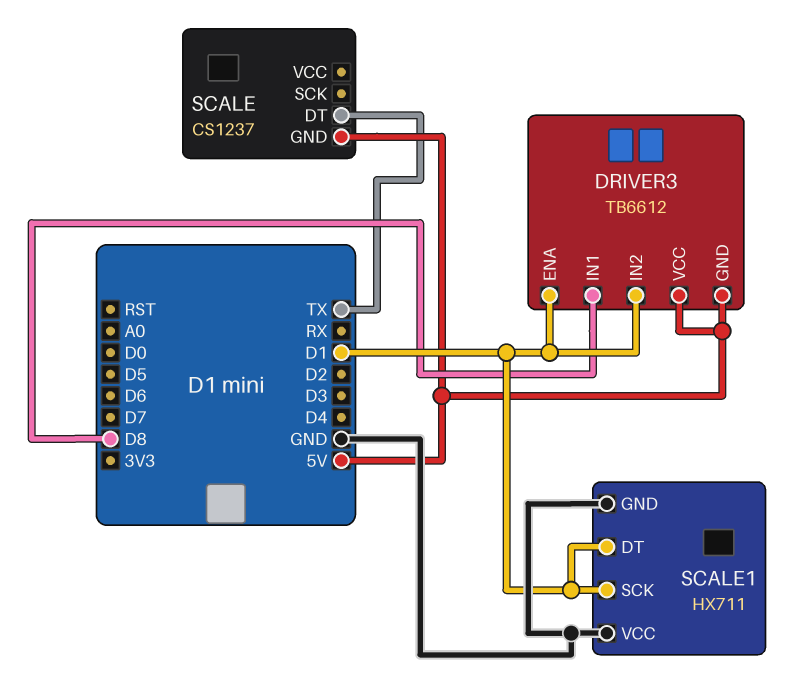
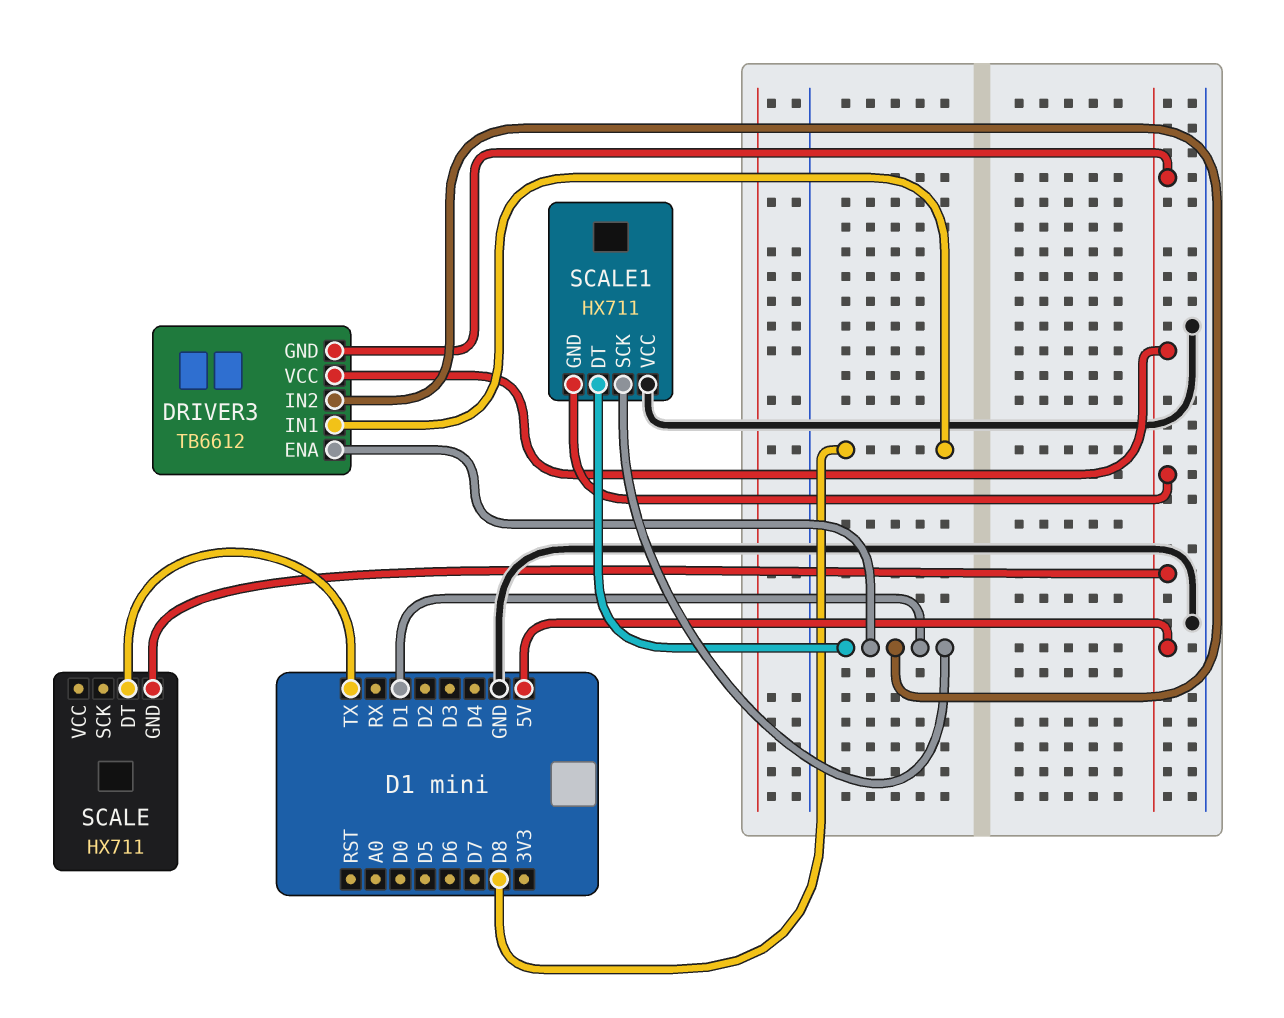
SCALE: CS1237 -> HX711
SCALE1 pin GND: GND -> 5V

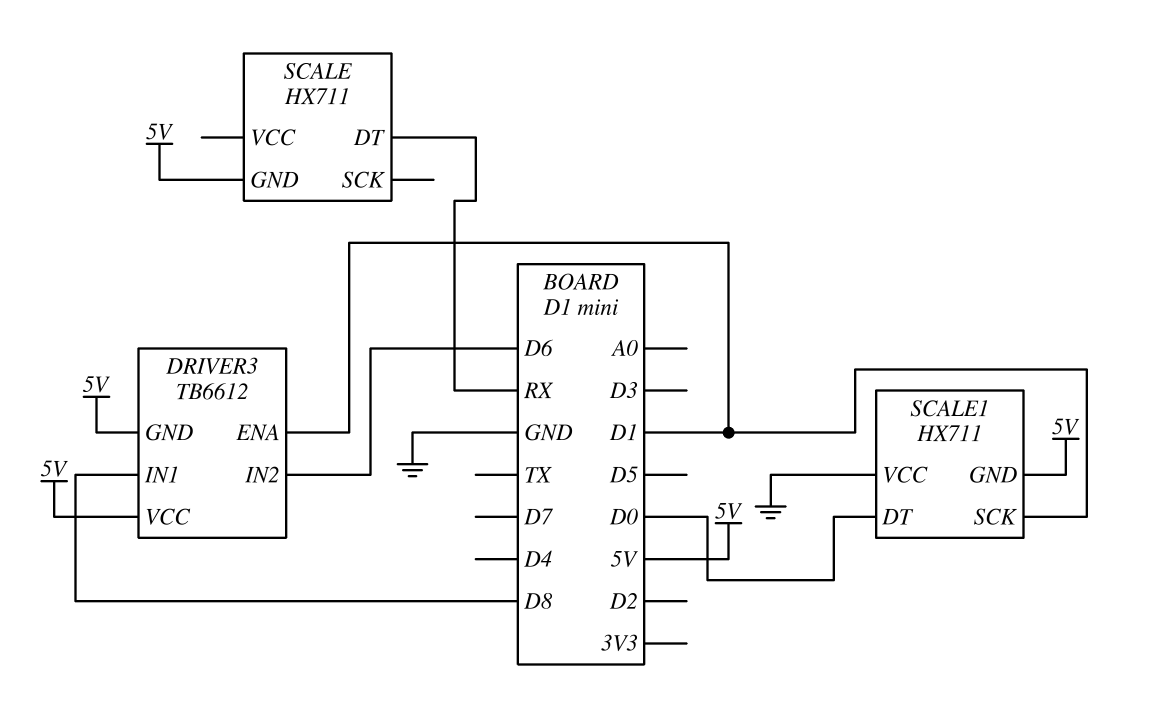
DRIVER3 pin IN2: D1 -> D6
SCALE pin DT: TX -> RX
SCALE1 pin DT: D1 -> D0

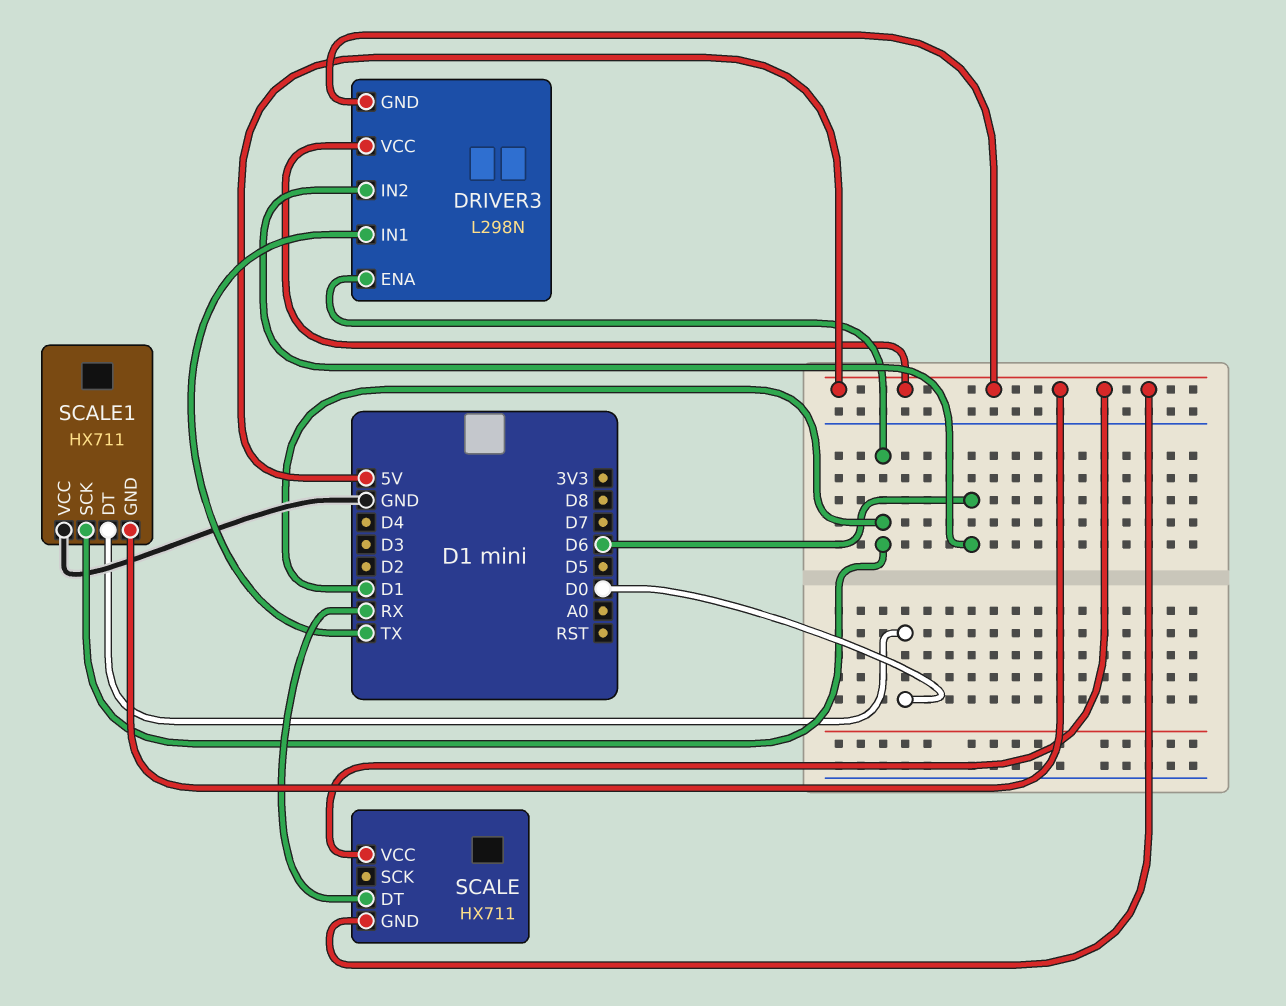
DRIVER3: TB6612 -> L298N
DRIVER3 pin IN1: D8 -> TX
SCALE pin VCC: none -> 5V

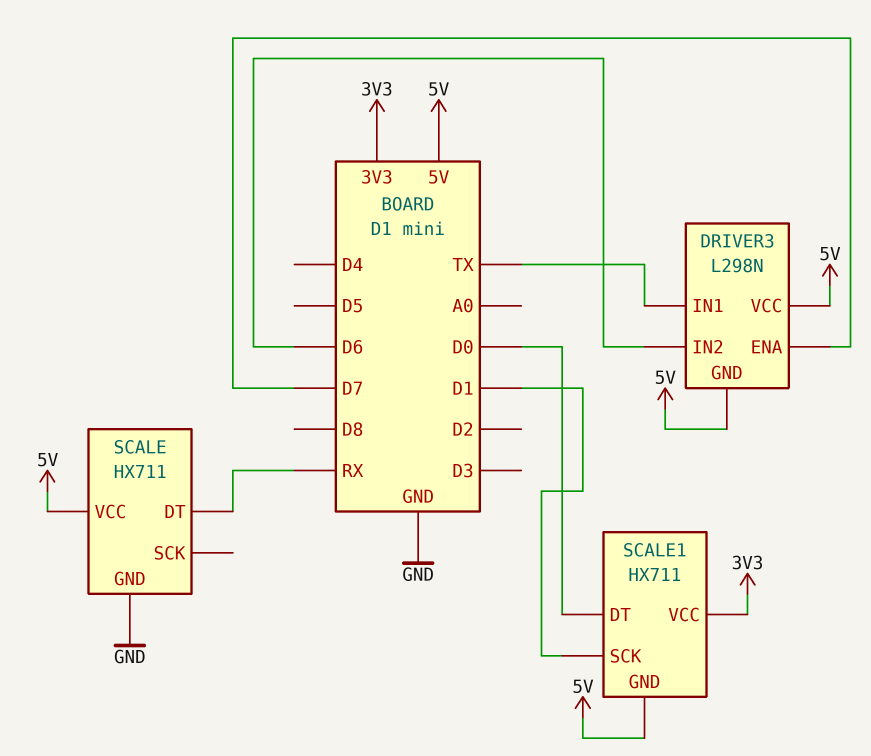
DRIVER3 pin ENA: D1 -> D7
SCALE pin GND: 5V -> GND
SCALE1 pin VCC: GND -> 3V3

